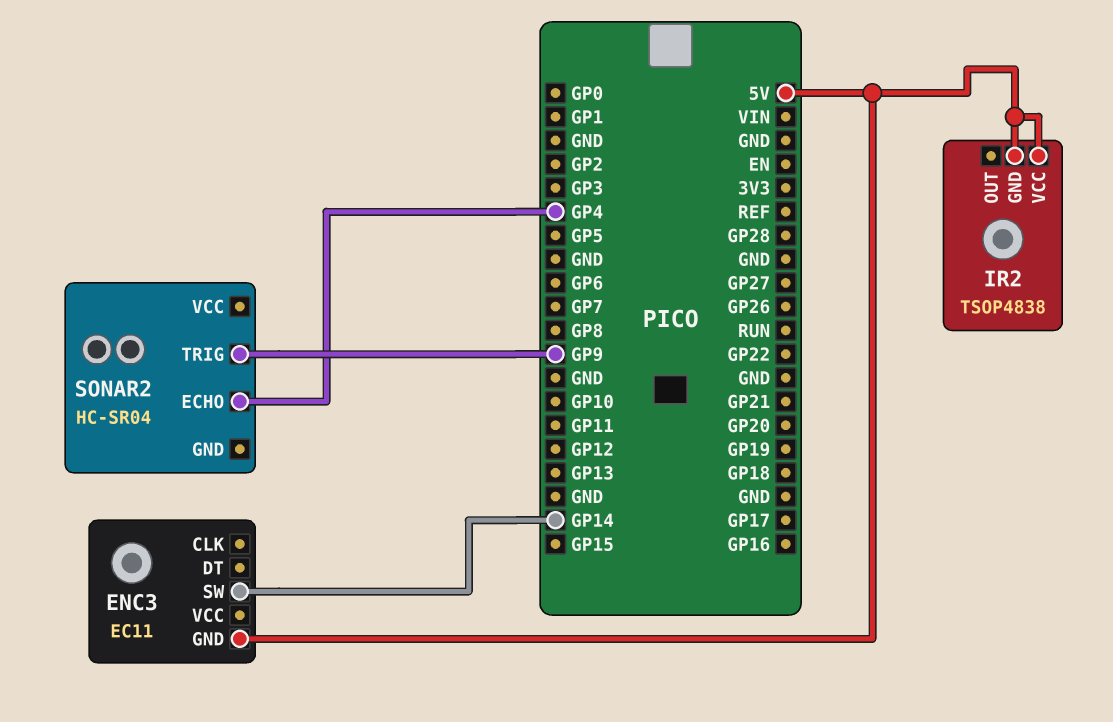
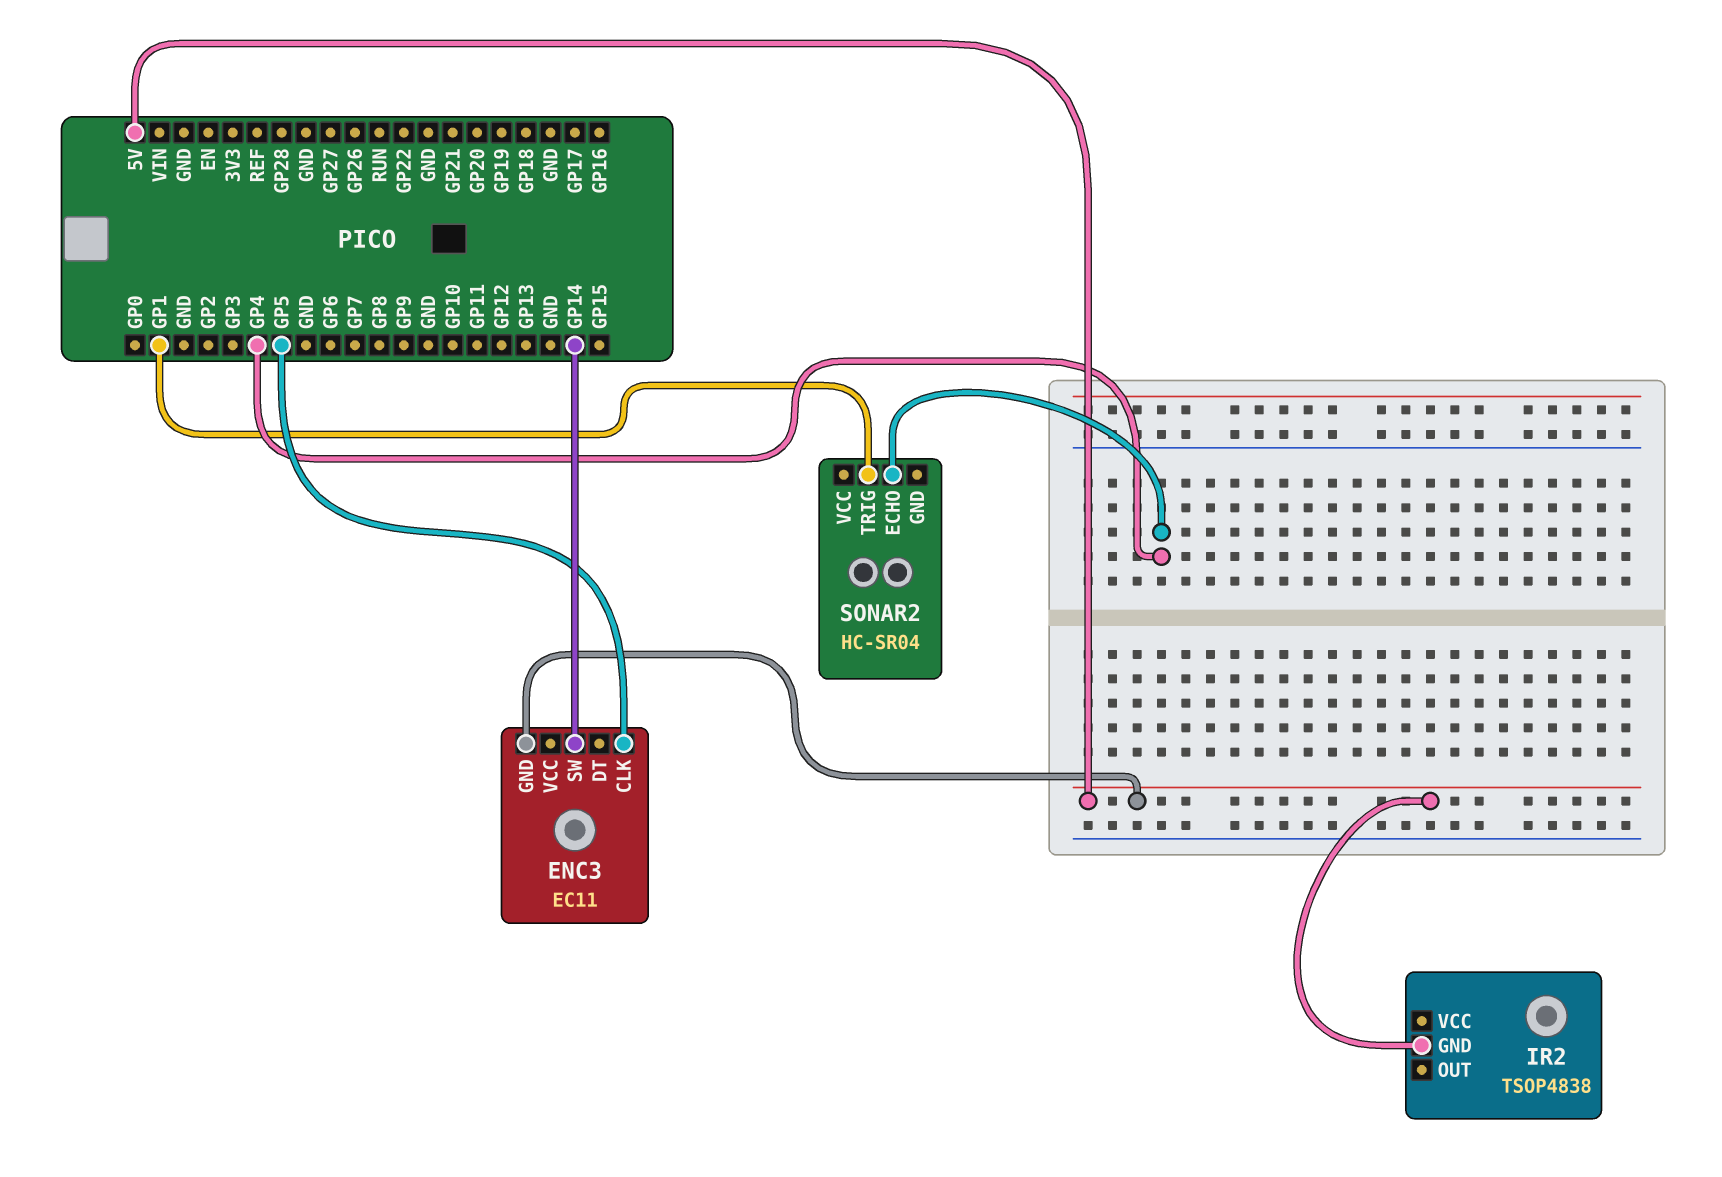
ENC3 pin CLK: none -> GP5
IR2 pin VCC: 5V -> none
SONAR2 pin TRIG: GP9 -> GP1

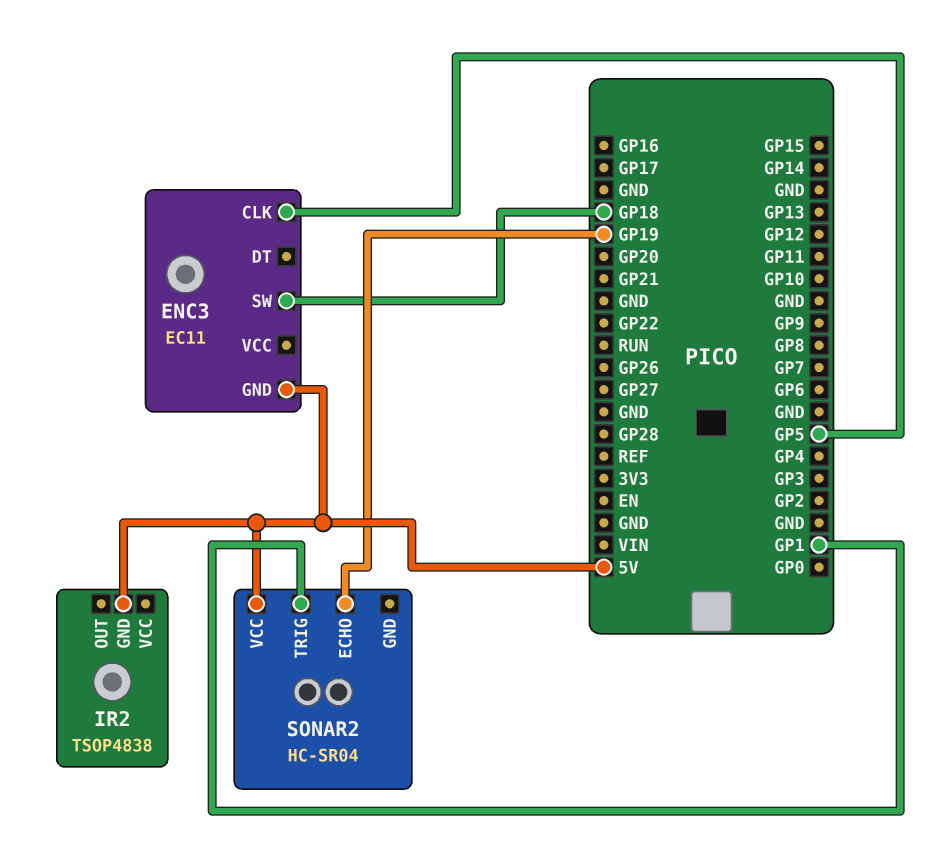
ENC3 pin SW: GP14 -> GP18
SONAR2 pin ECHO: GP4 -> GP19
SONAR2 pin VCC: none -> 5V

